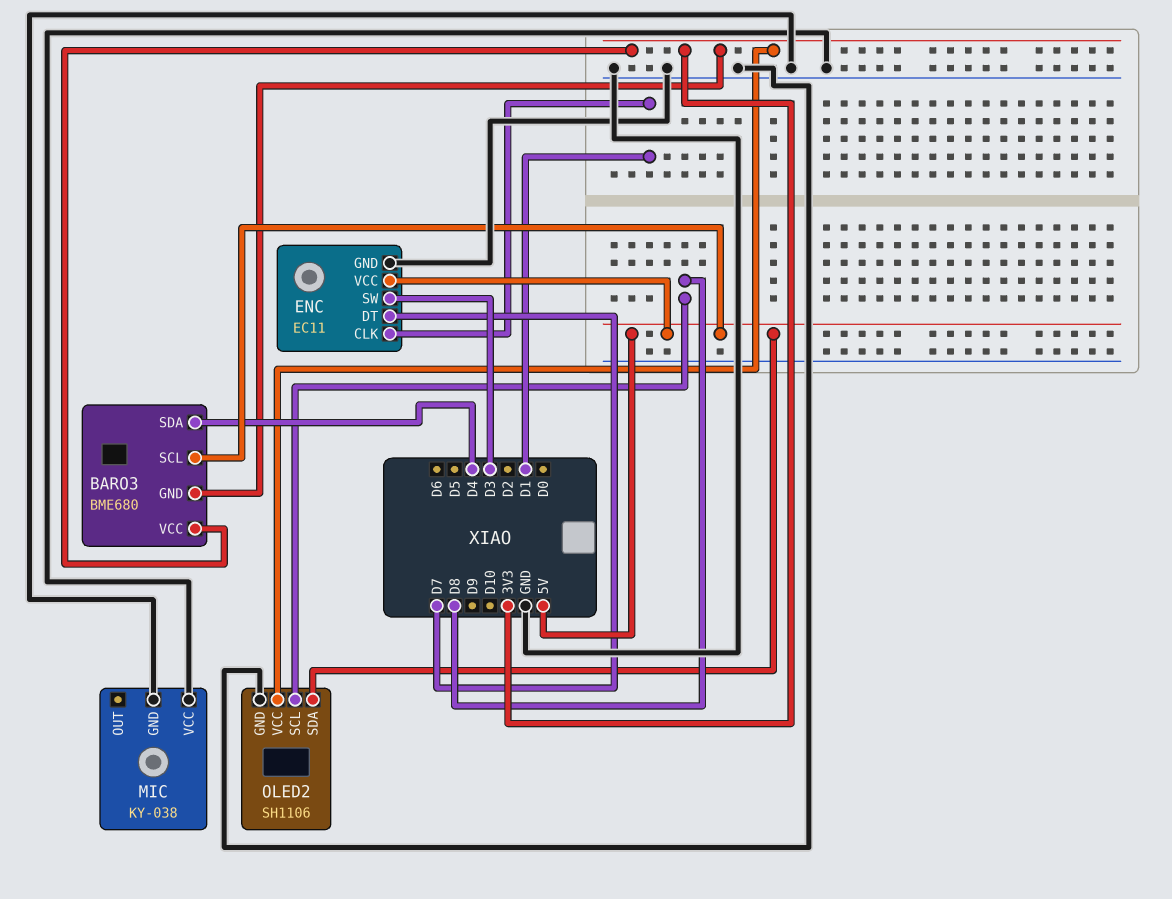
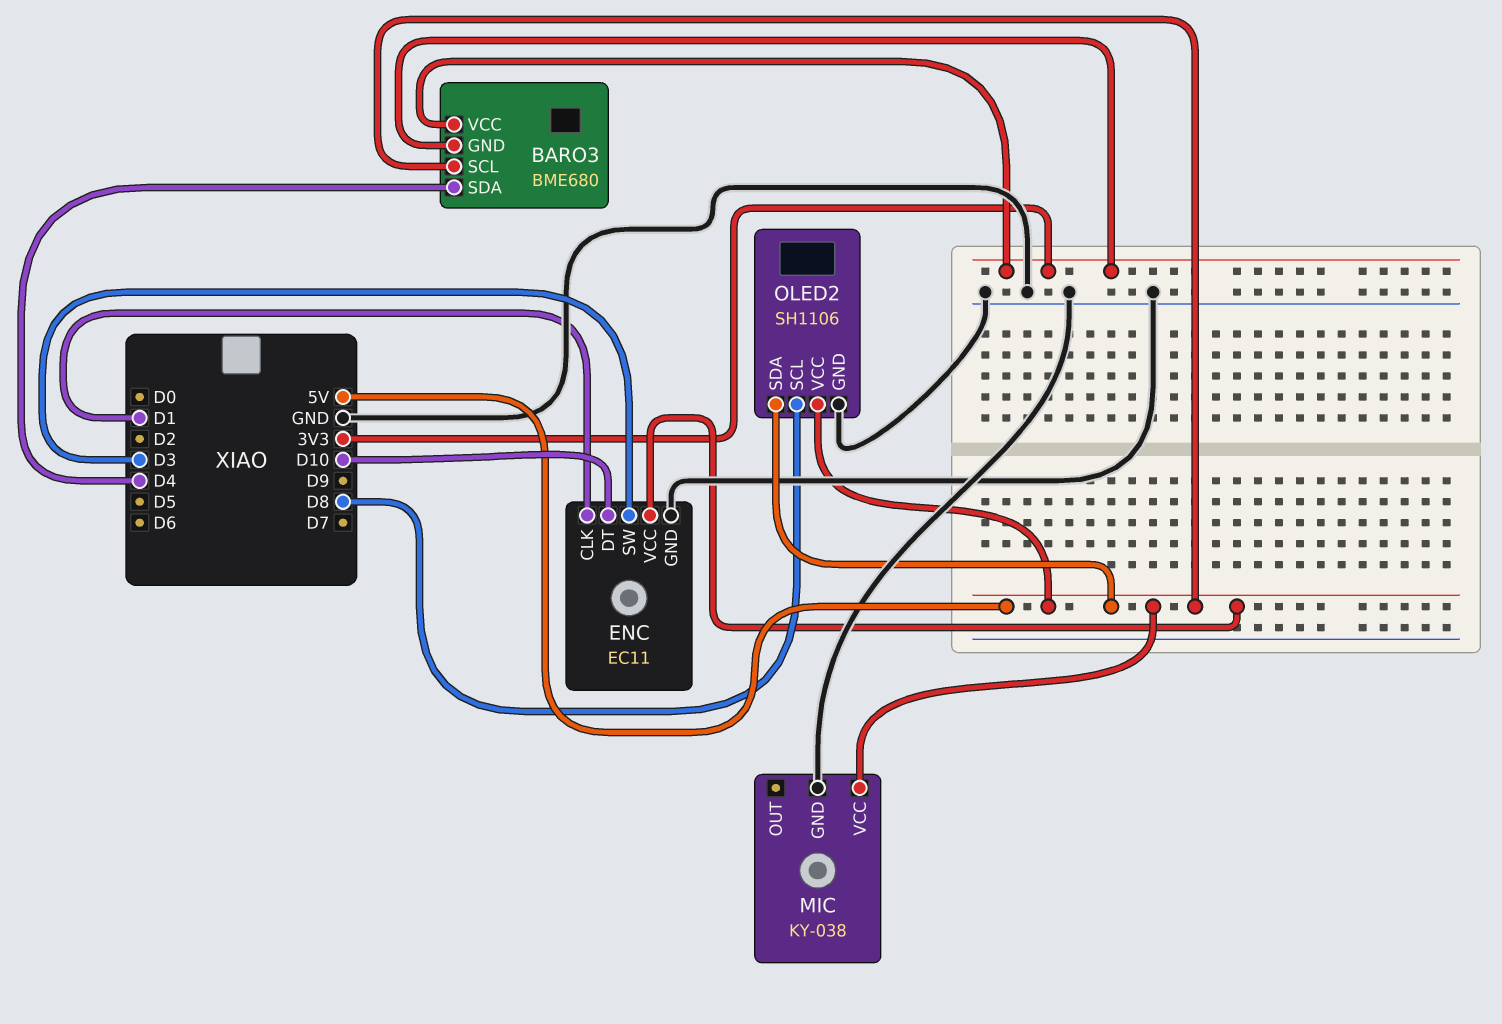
ENC pin DT: D7 -> D10
MIC pin VCC: GND -> 5V
OLED2 pin VCC: 3V3 -> 5V

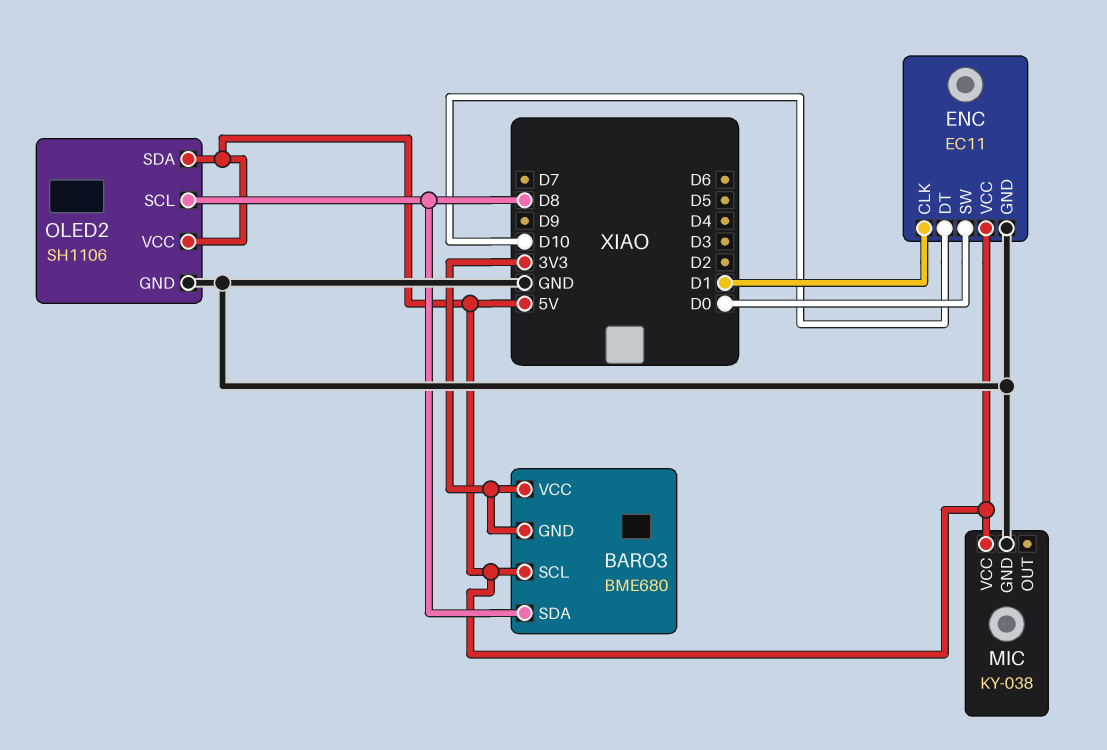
BARO3 pin SDA: D4 -> D8
ENC pin SW: D3 -> D0

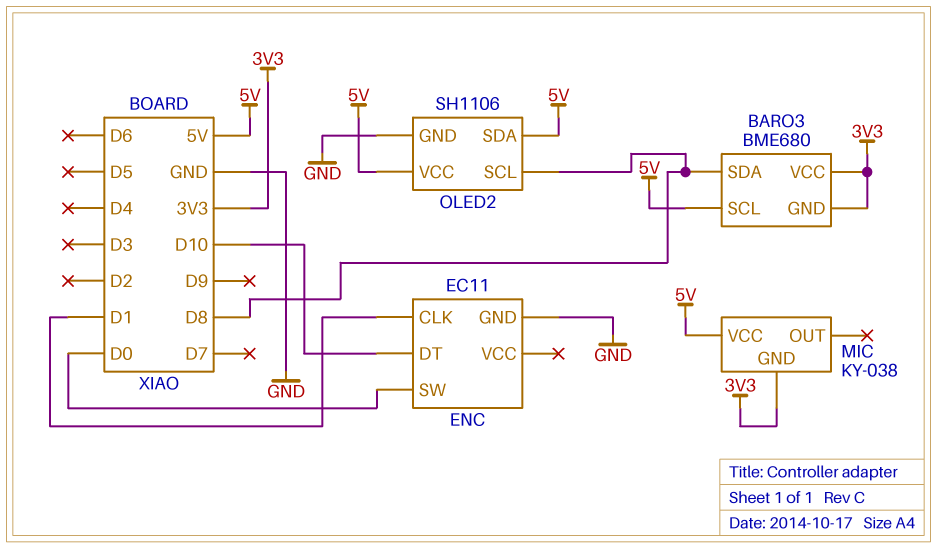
ENC pin VCC: 5V -> none
MIC pin GND: GND -> 3V3

